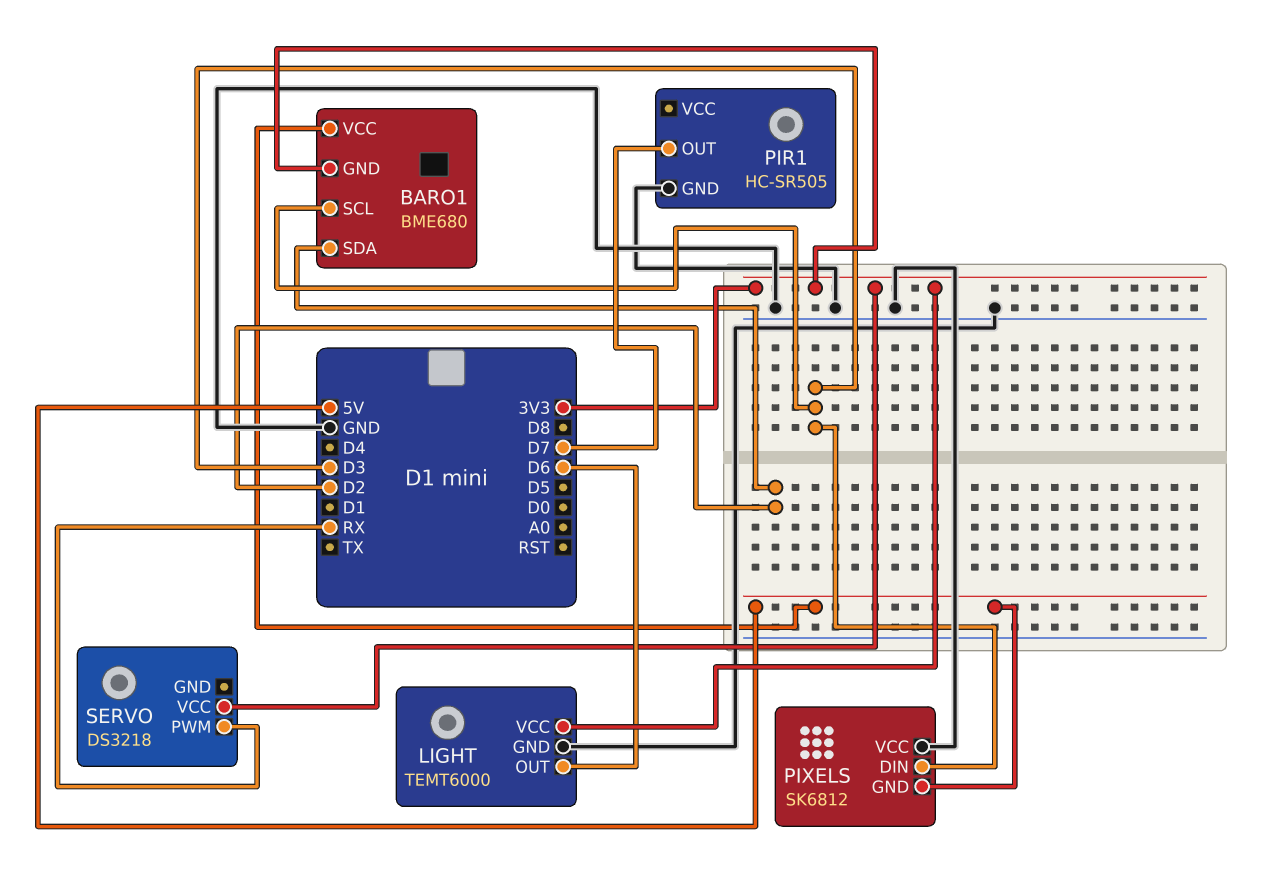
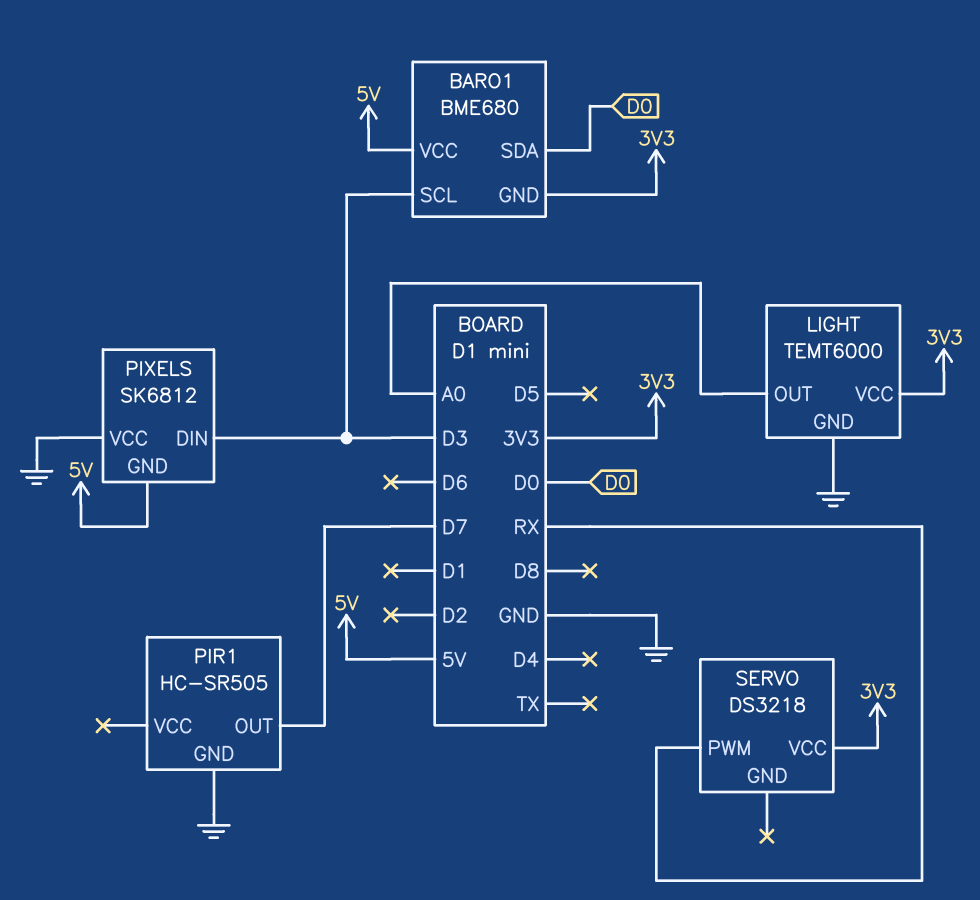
BARO1 pin SDA: D2 -> D0
LIGHT pin OUT: D6 -> A0

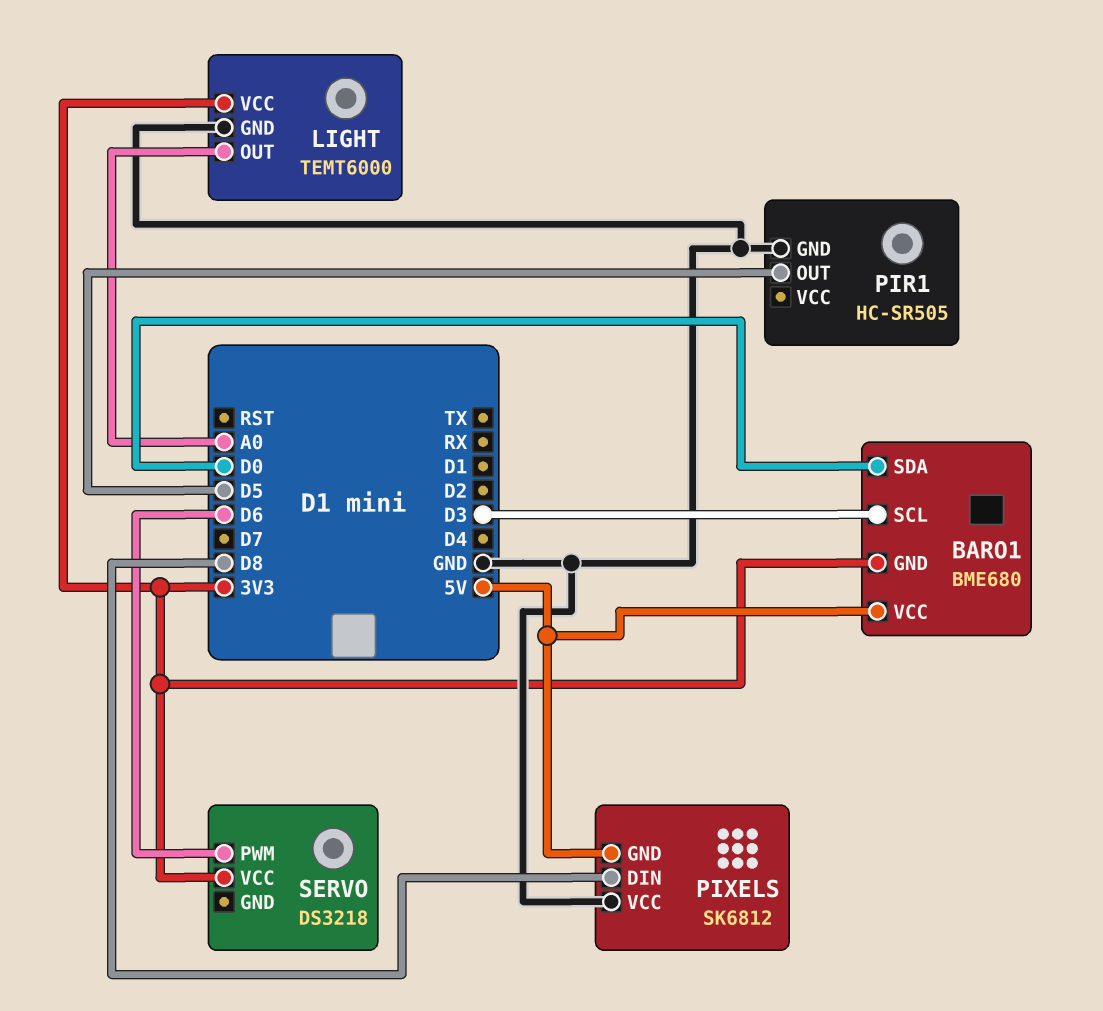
PIR1 pin OUT: D7 -> D5
PIXELS pin DIN: D3 -> D8
SERVO pin PWM: RX -> D6

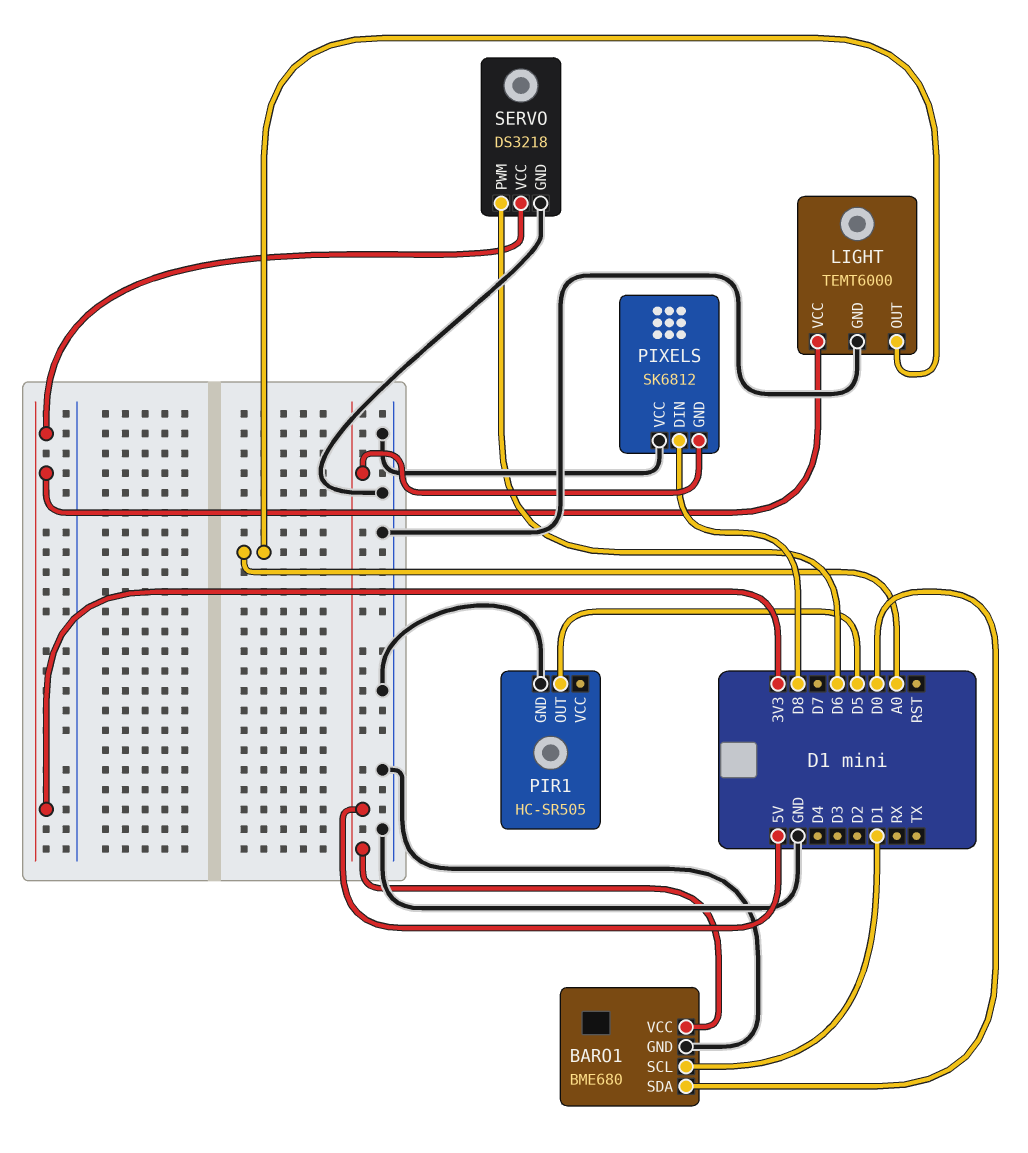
BARO1 pin GND: 3V3 -> GND
BARO1 pin SCL: D3 -> D1
SERVO pin GND: none -> GND

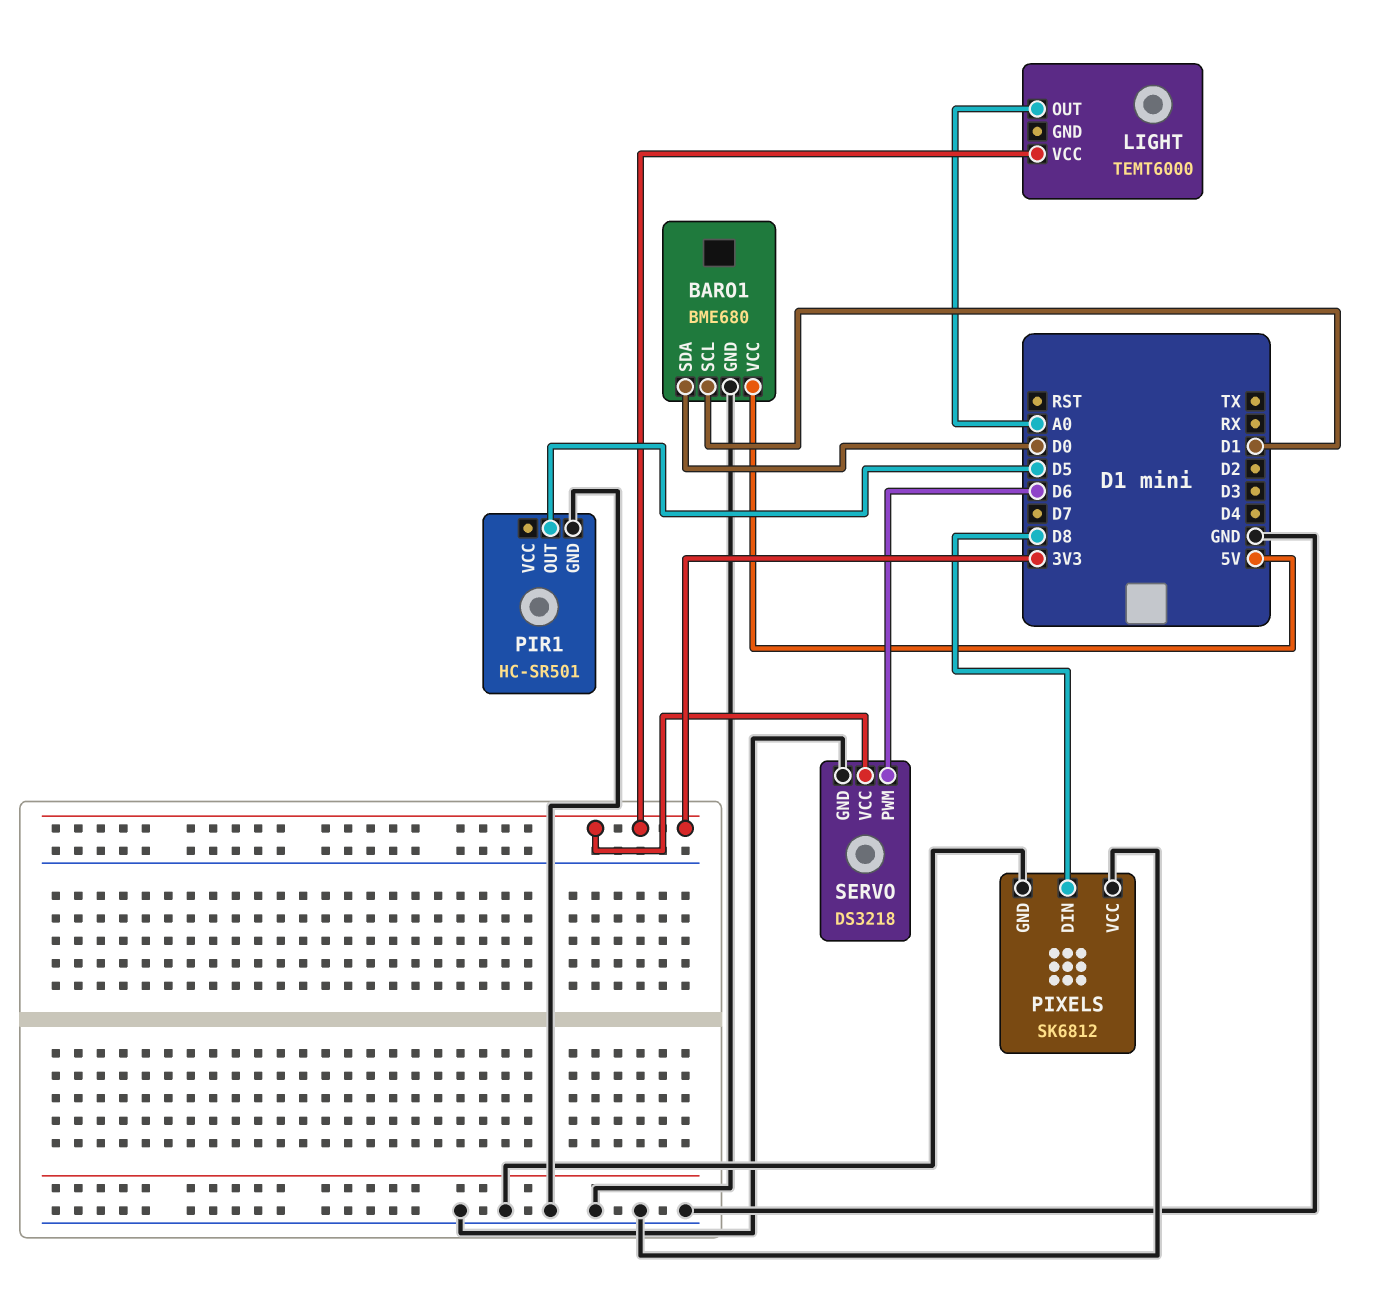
LIGHT pin GND: GND -> none
PIR1: HC-SR505 -> HC-SR501
PIXELS pin GND: 5V -> GND

